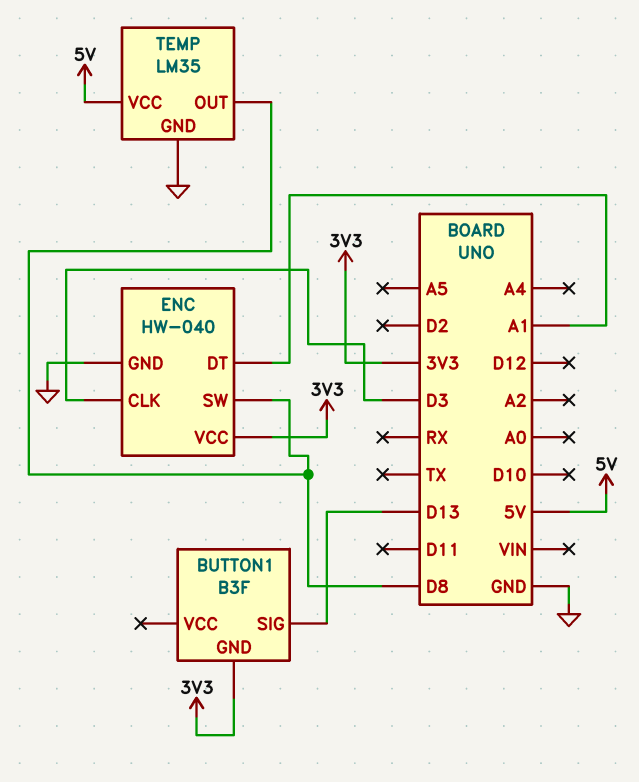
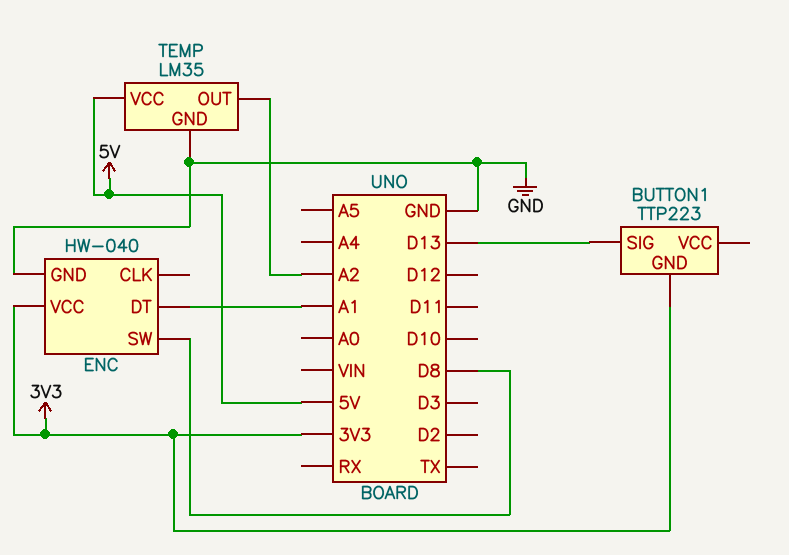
BUTTON1: B3F -> TTP223
ENC pin CLK: D3 -> none
TEMP pin OUT: D8 -> A2

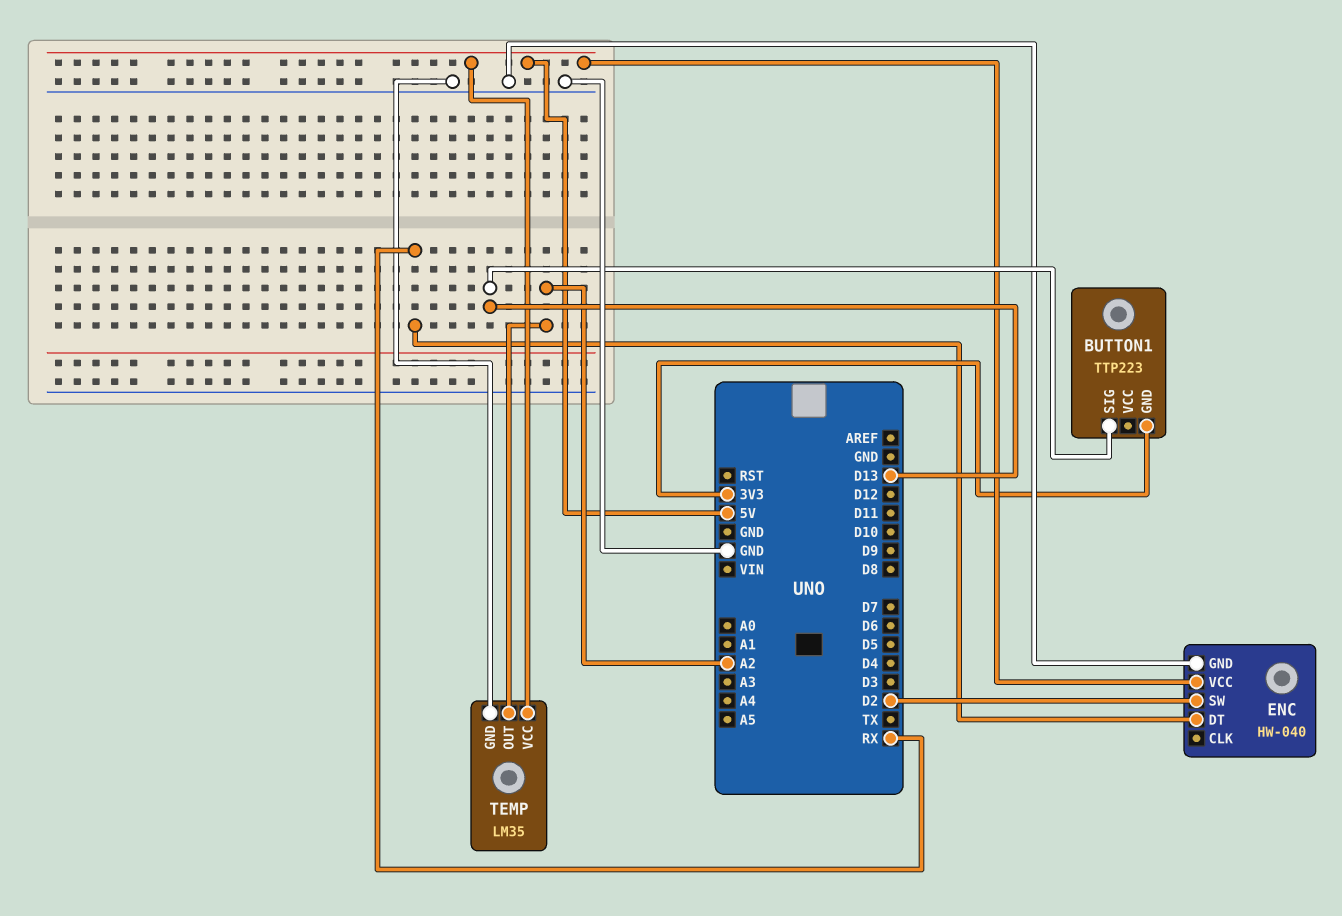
ENC pin DT: A1 -> RX
ENC pin SW: D8 -> D2
ENC pin VCC: 3V3 -> 5V

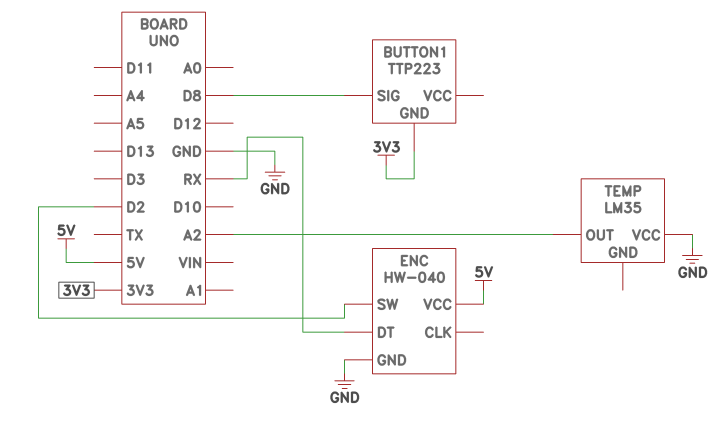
BUTTON1 pin SIG: D13 -> D8
TEMP pin GND: GND -> none
TEMP pin VCC: 5V -> GND

